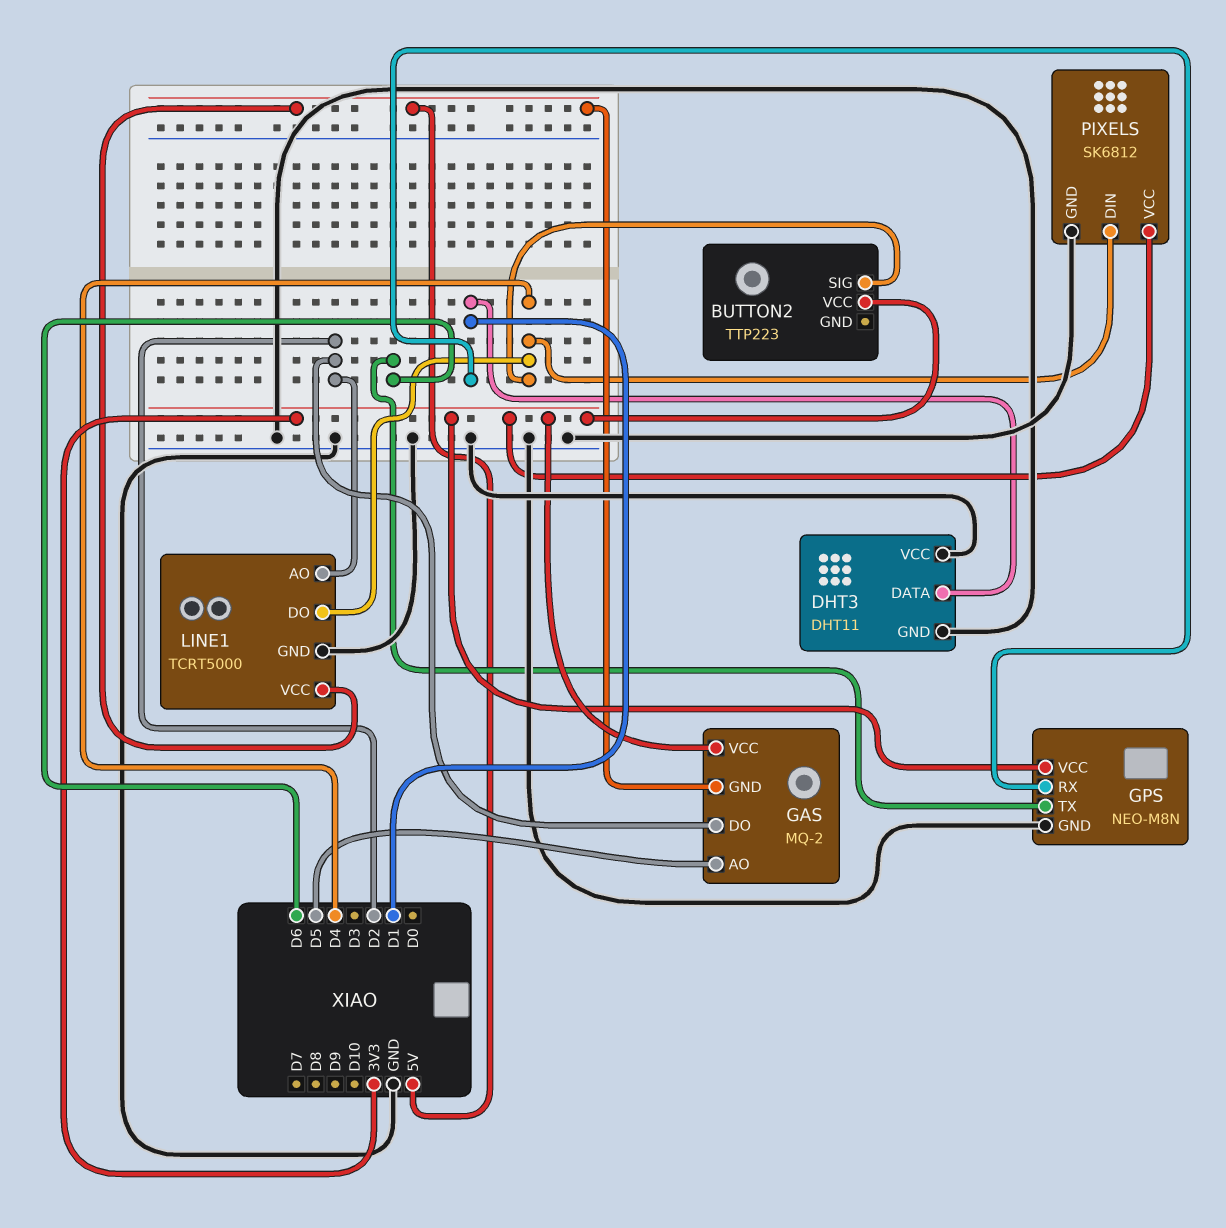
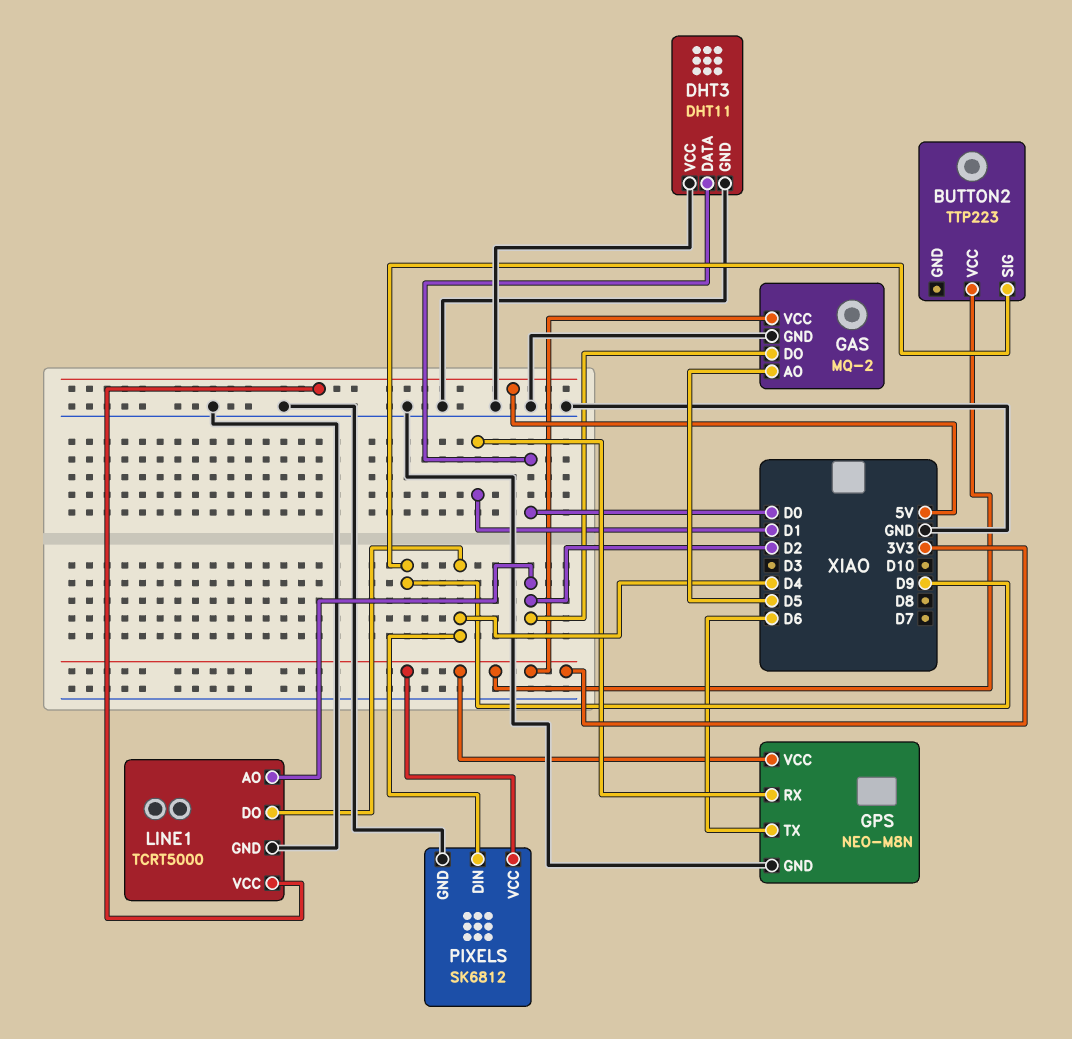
BUTTON2 pin SIG: D4 -> D9
DHT3 pin DATA: D1 -> D0
GAS pin GND: 5V -> GND

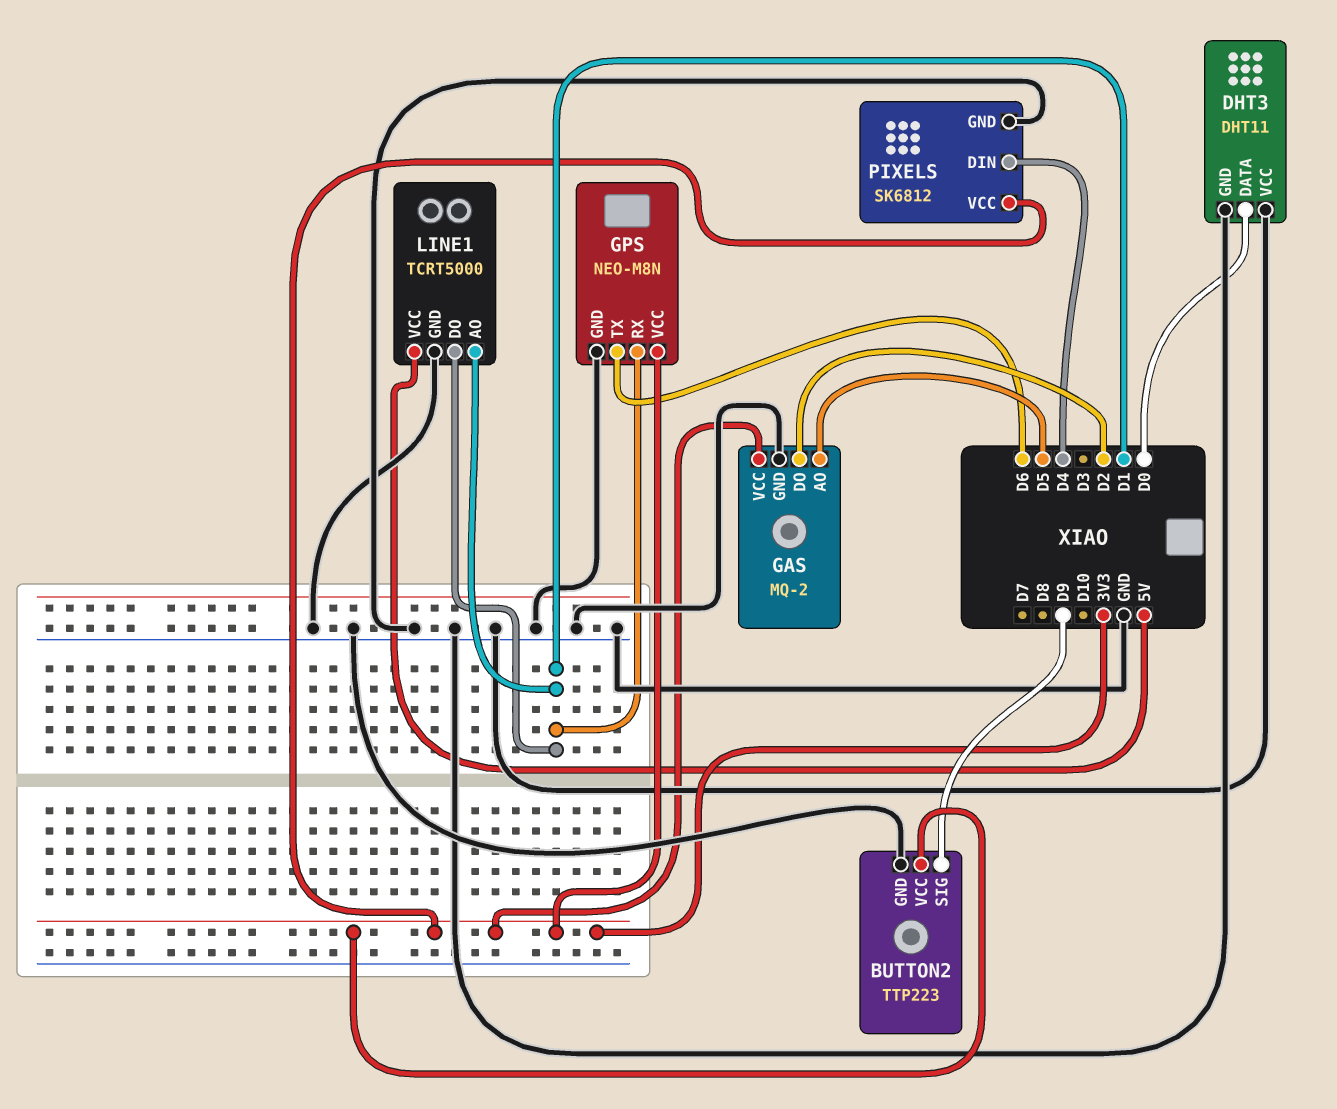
BUTTON2 pin GND: none -> GND
LINE1 pin AO: D2 -> D1
LINE1 pin DO: D4 -> D1

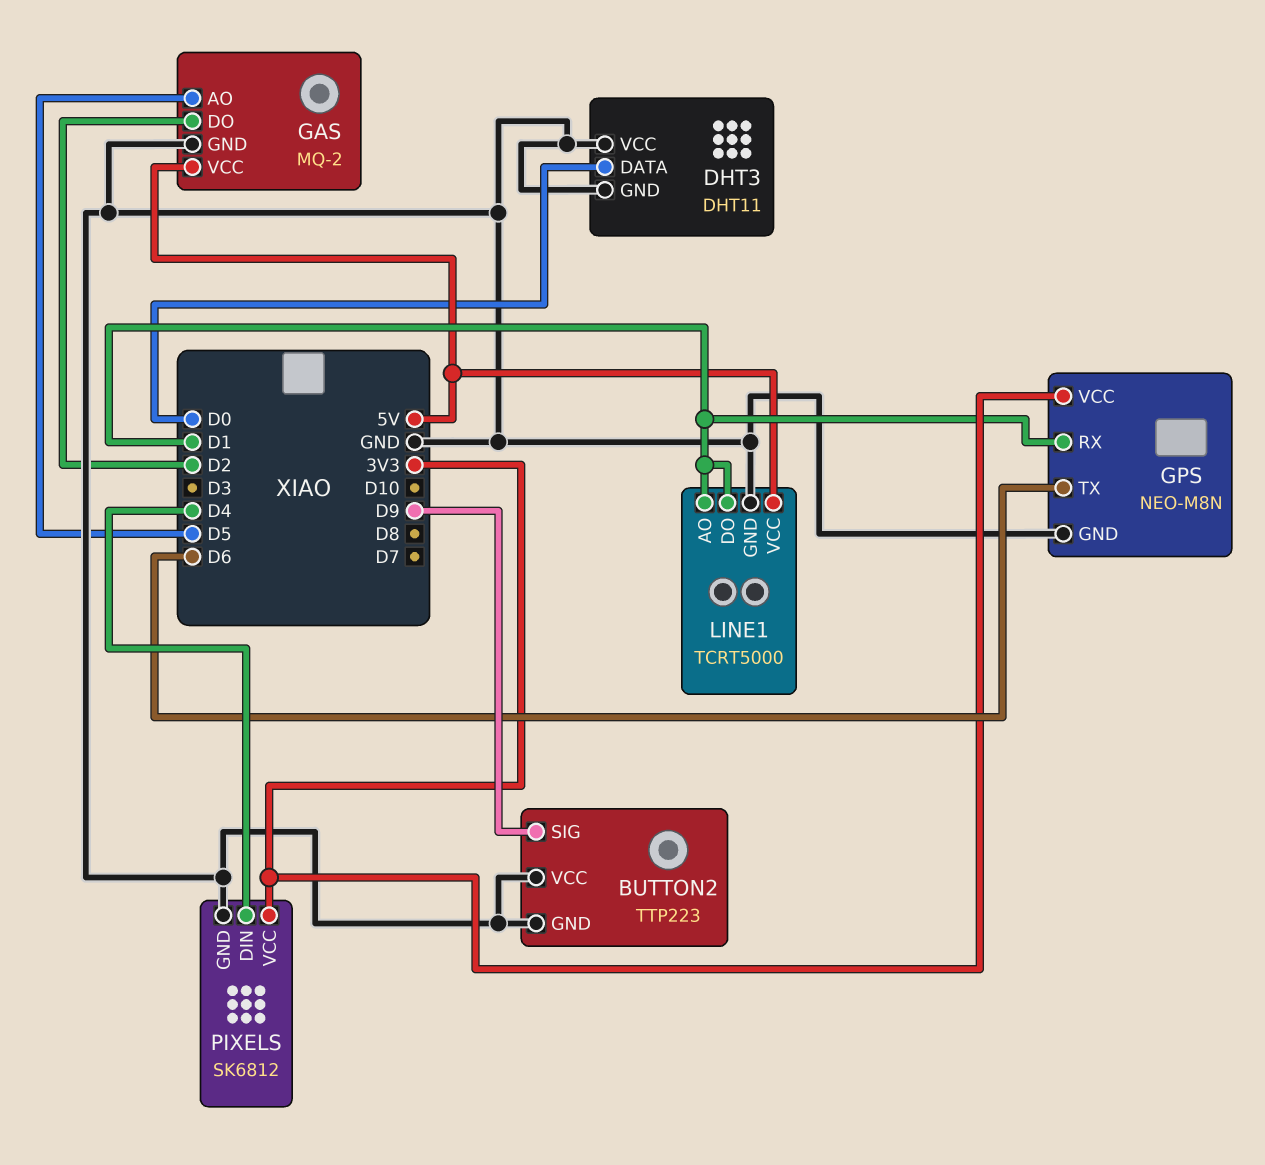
BUTTON2 pin VCC: 3V3 -> GND
GAS pin VCC: 3V3 -> 5V

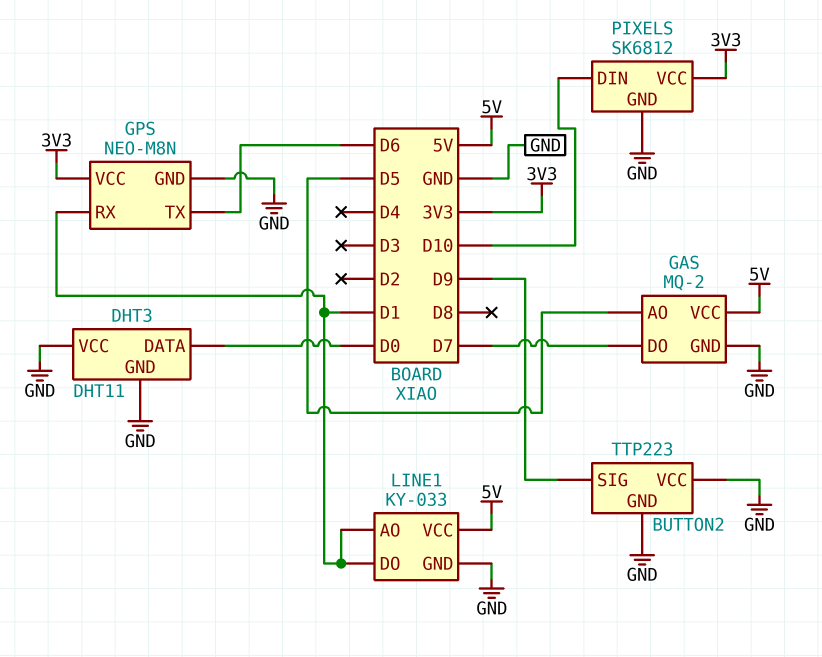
GAS pin DO: D2 -> D7
LINE1: TCRT5000 -> KY-033
PIXELS pin DIN: D4 -> D10

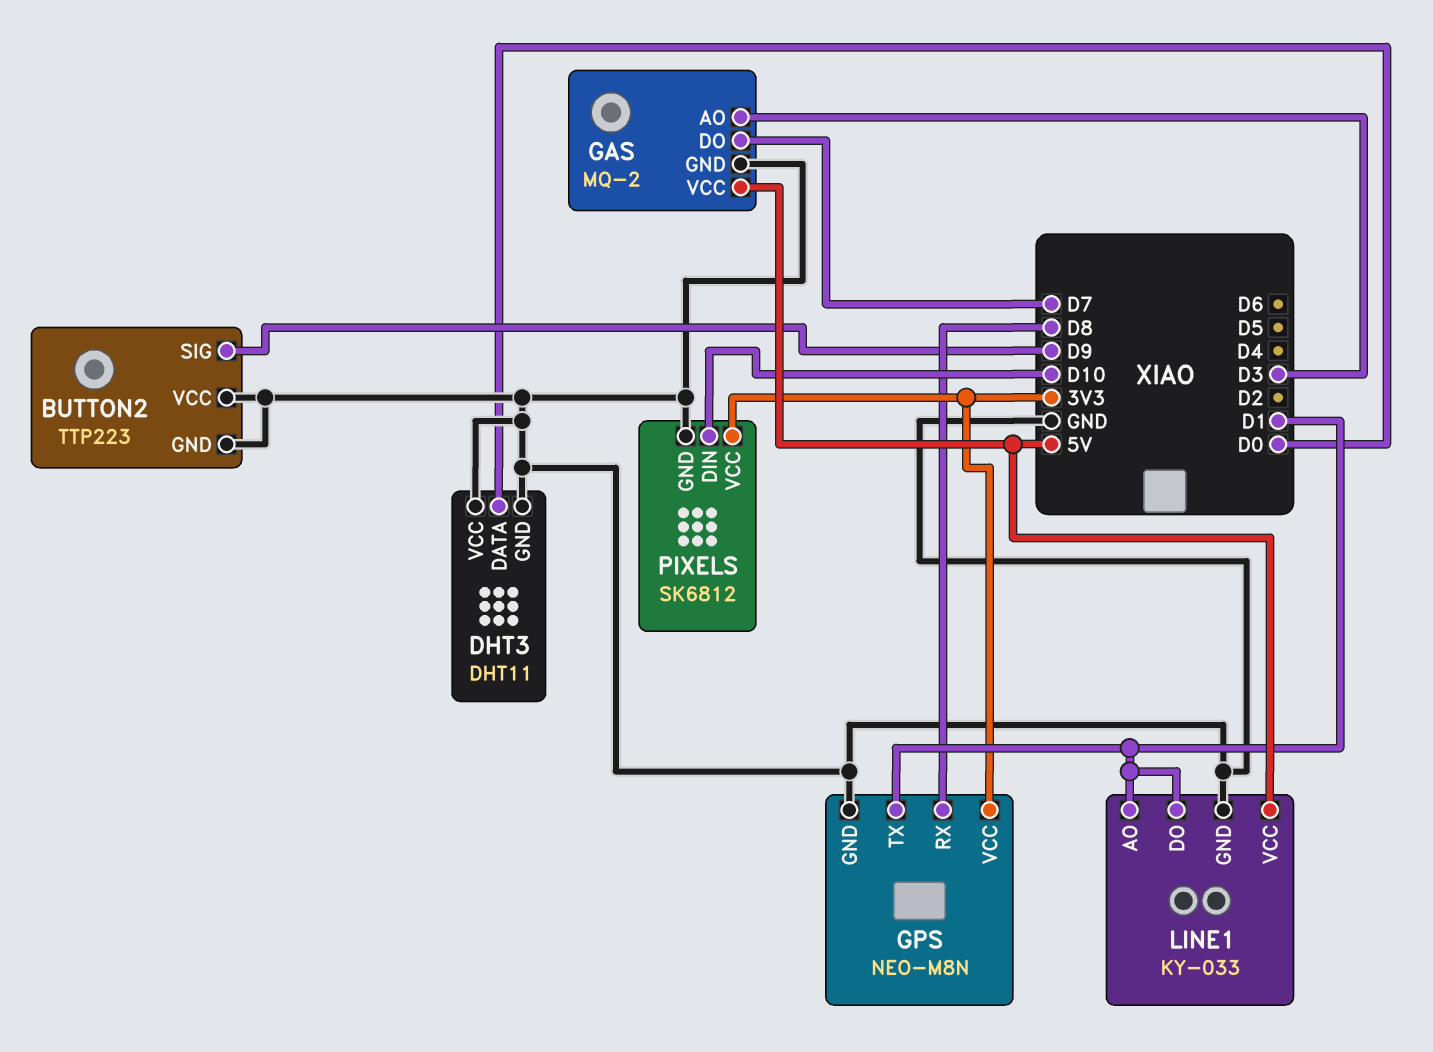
GAS pin AO: D5 -> D3
GPS pin RX: D1 -> D8
GPS pin TX: D6 -> D1

